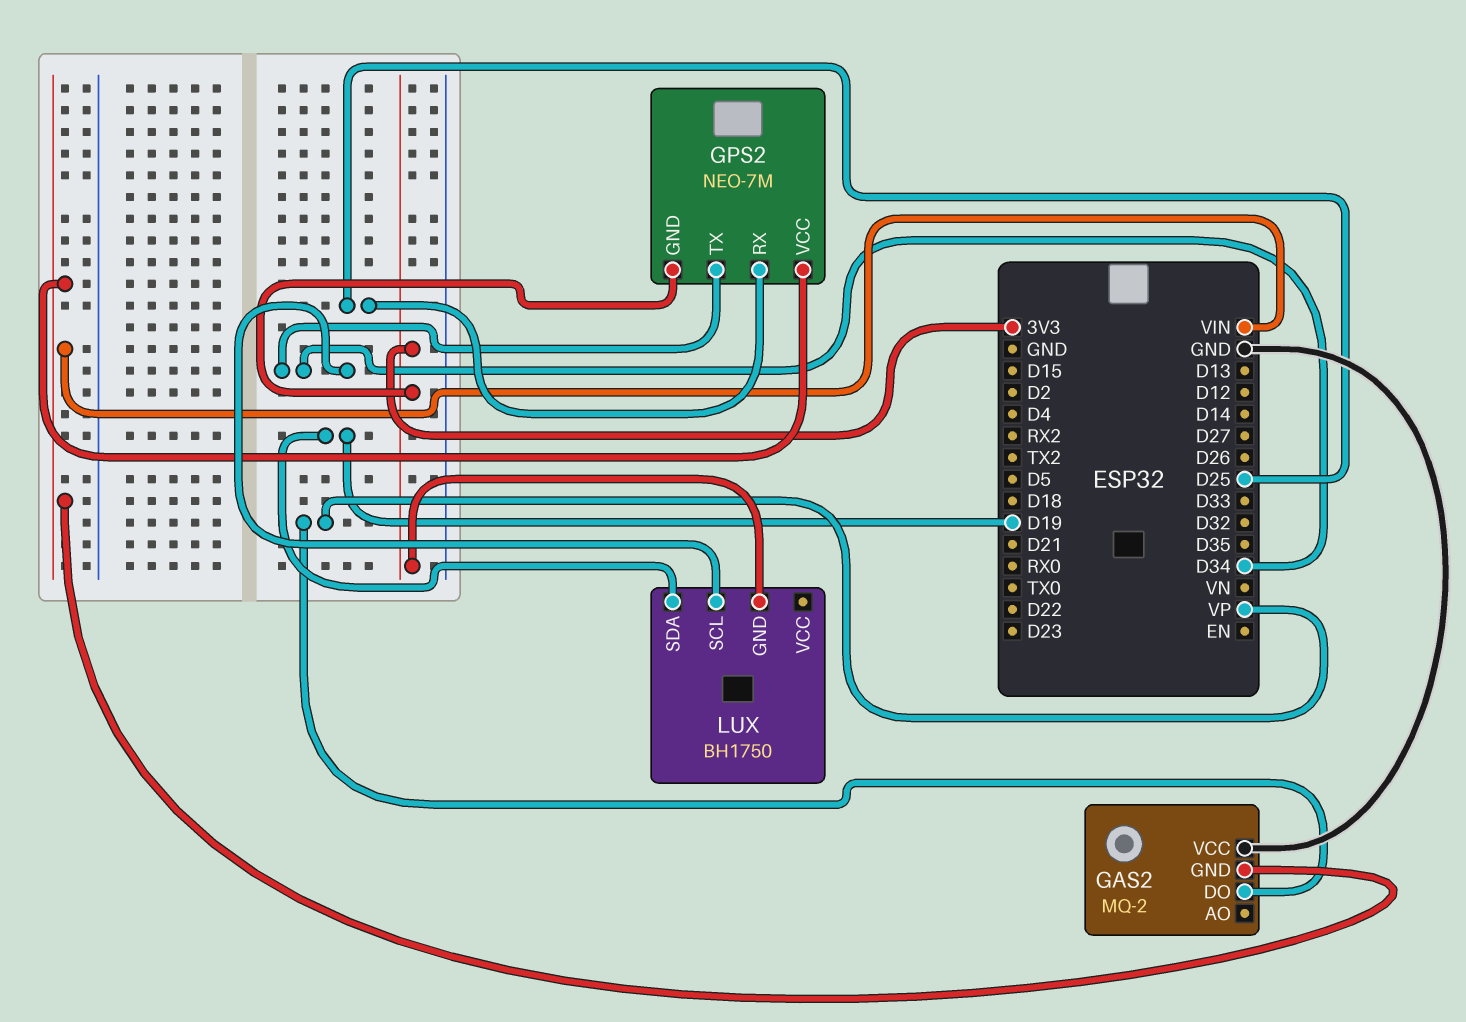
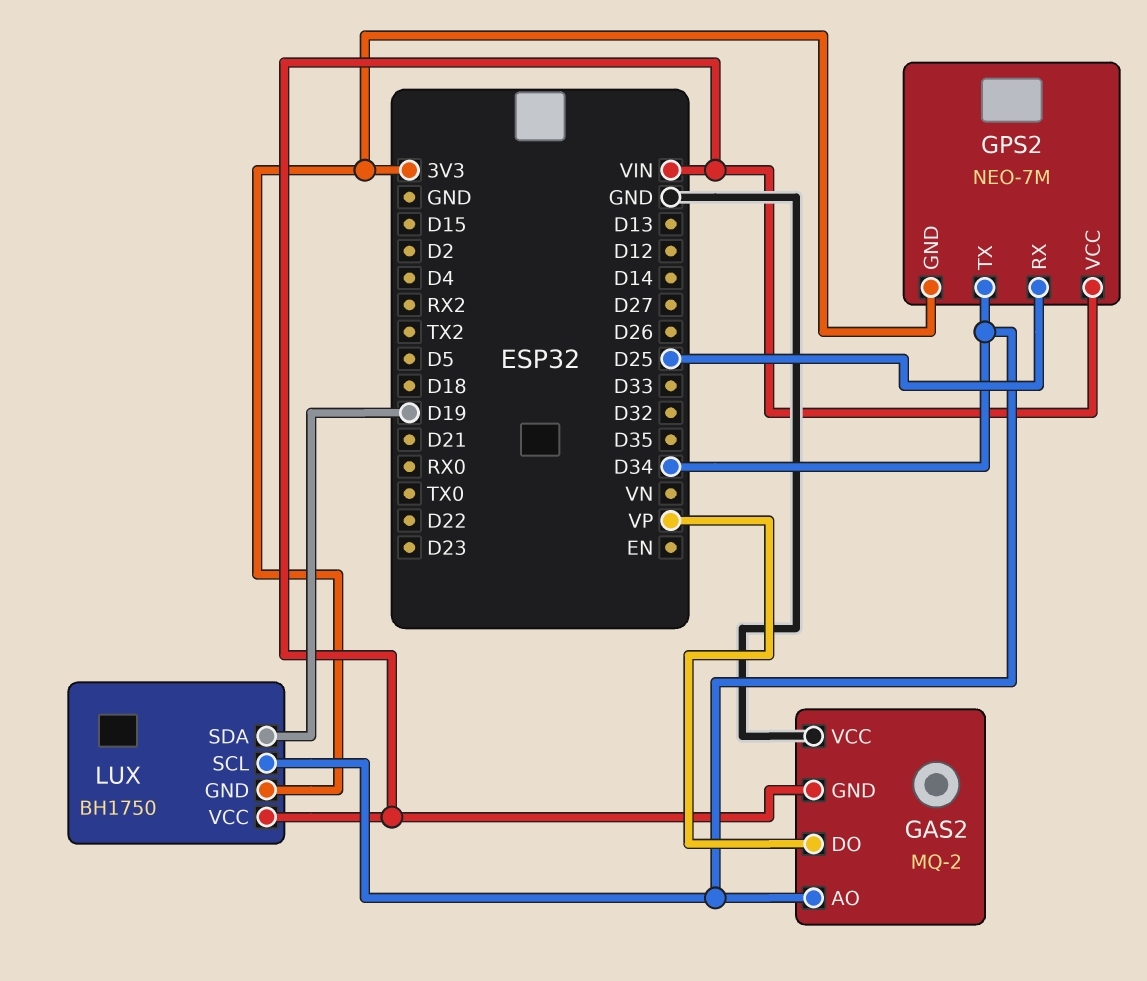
GAS2 pin AO: none -> D34
LUX pin VCC: none -> VIN

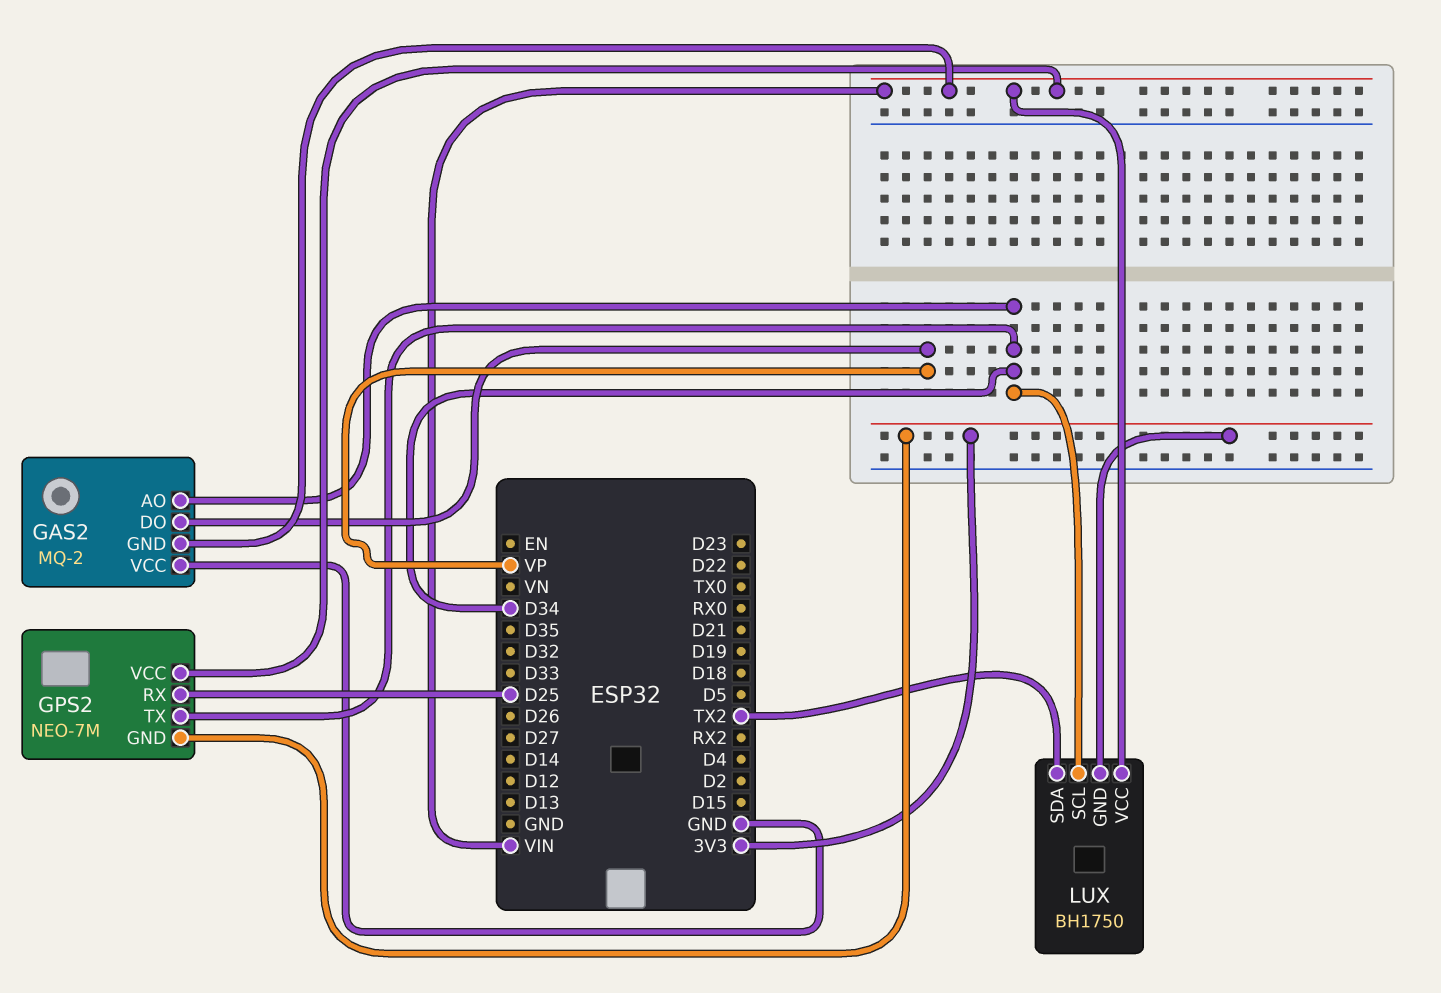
LUX pin SDA: D19 -> TX2

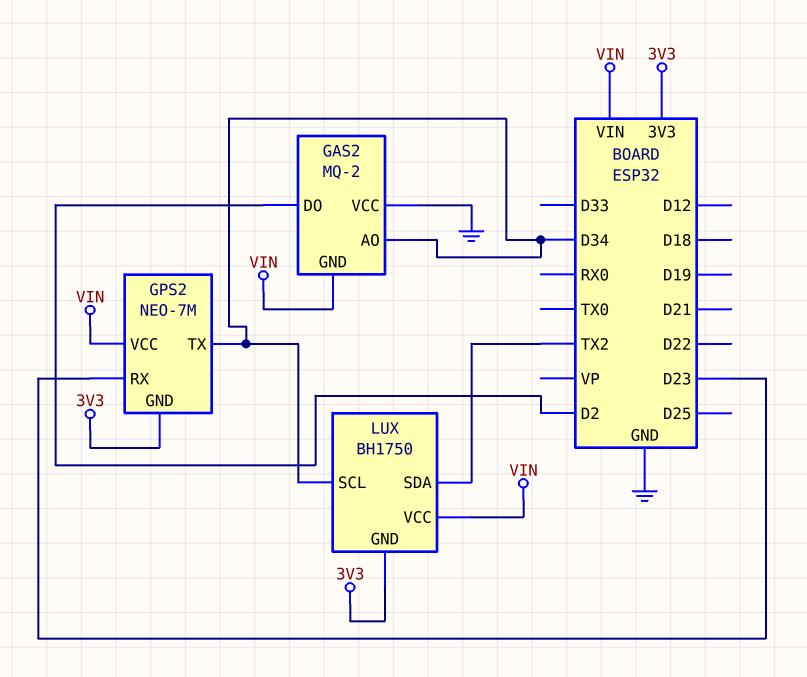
GAS2 pin DO: VP -> D2
GPS2 pin RX: D25 -> D23

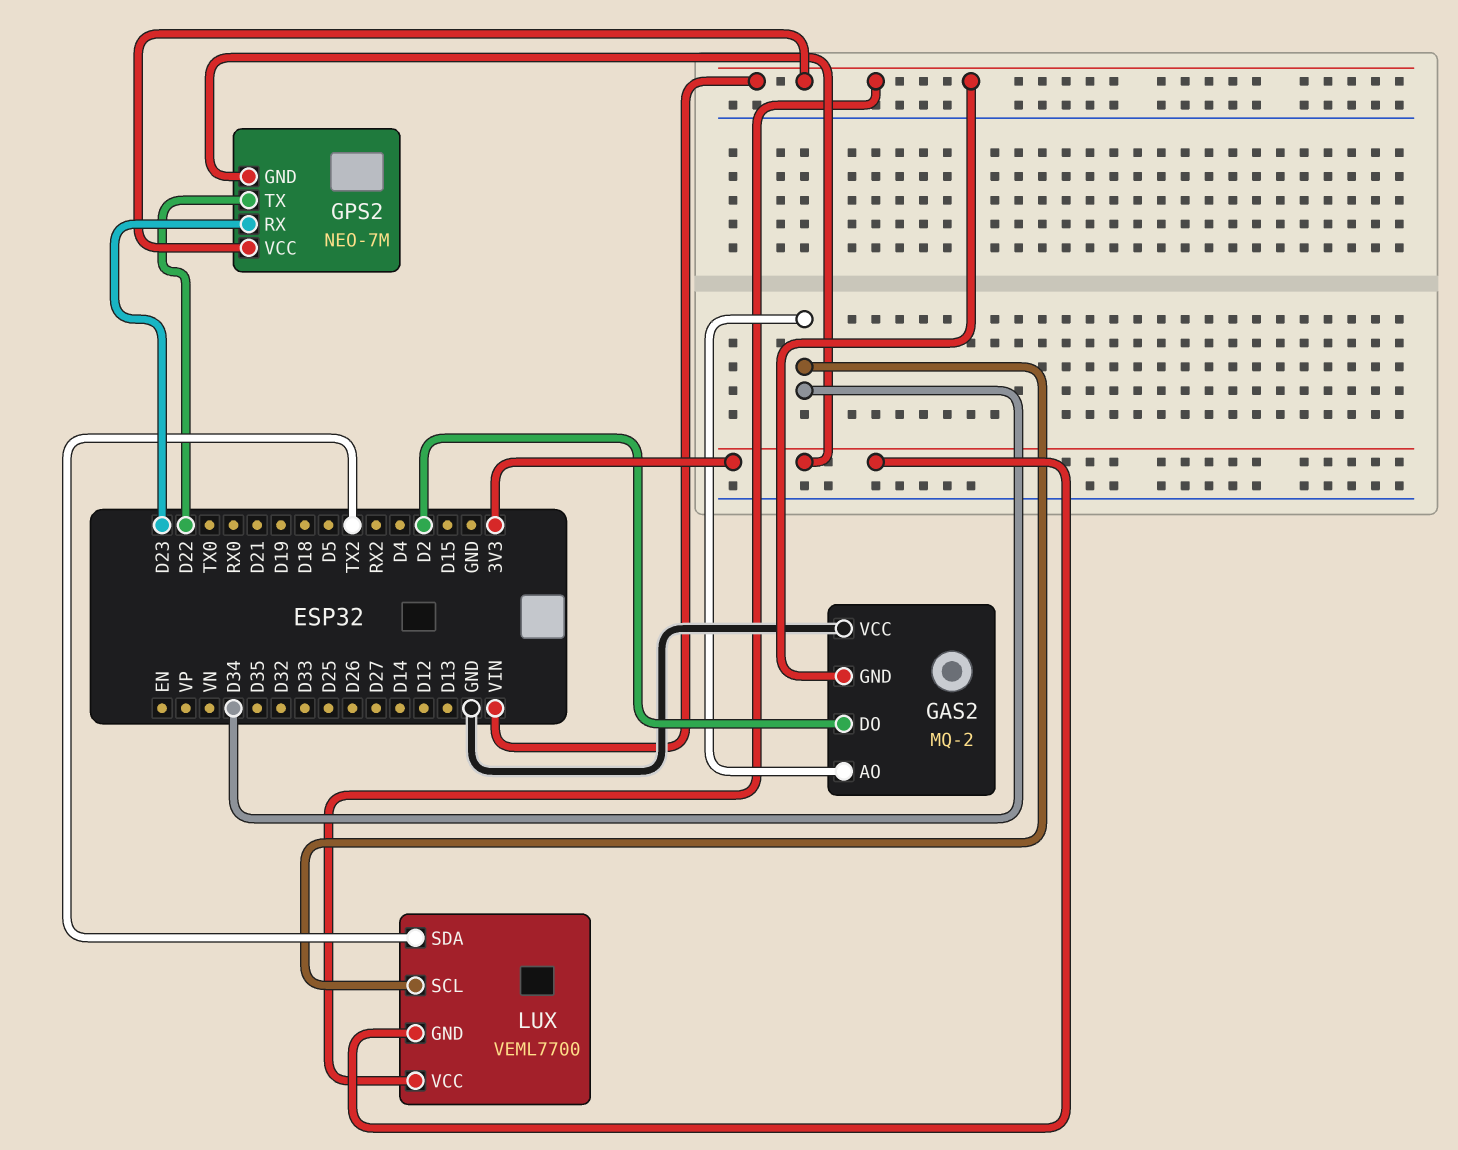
GPS2 pin TX: D34 -> D22
LUX: BH1750 -> VEML7700

